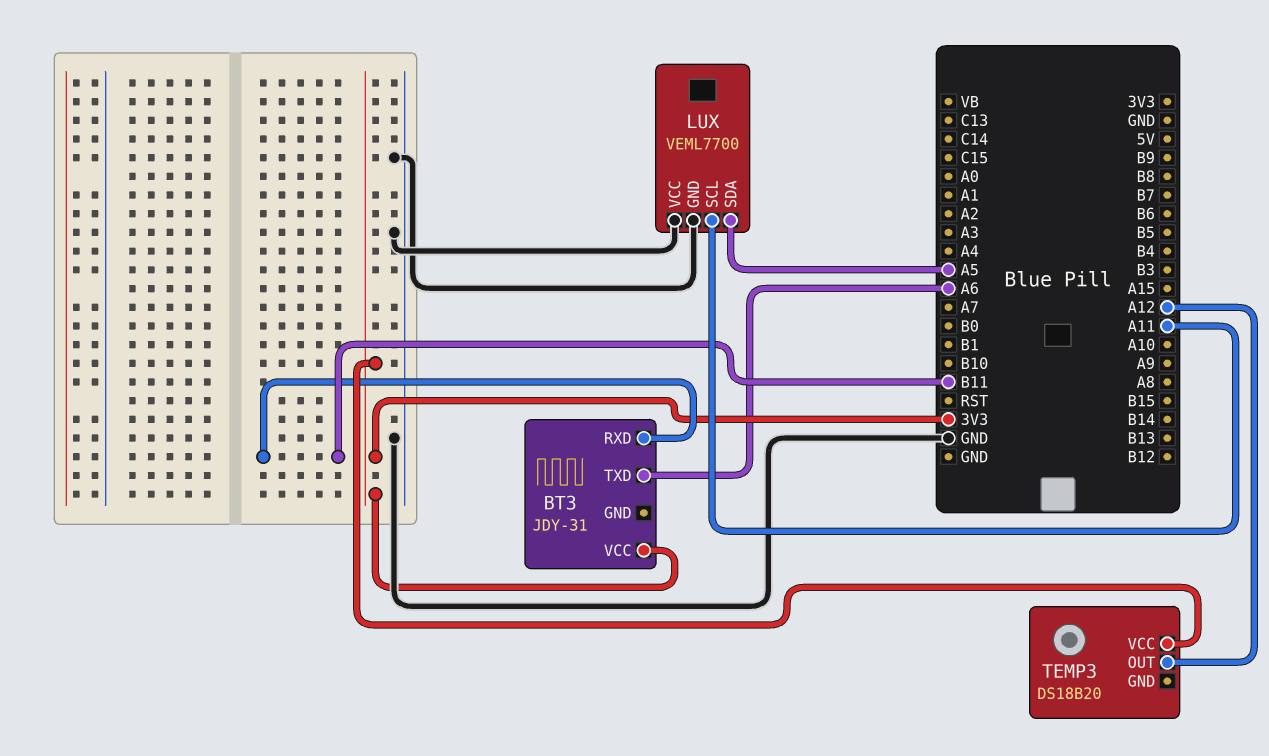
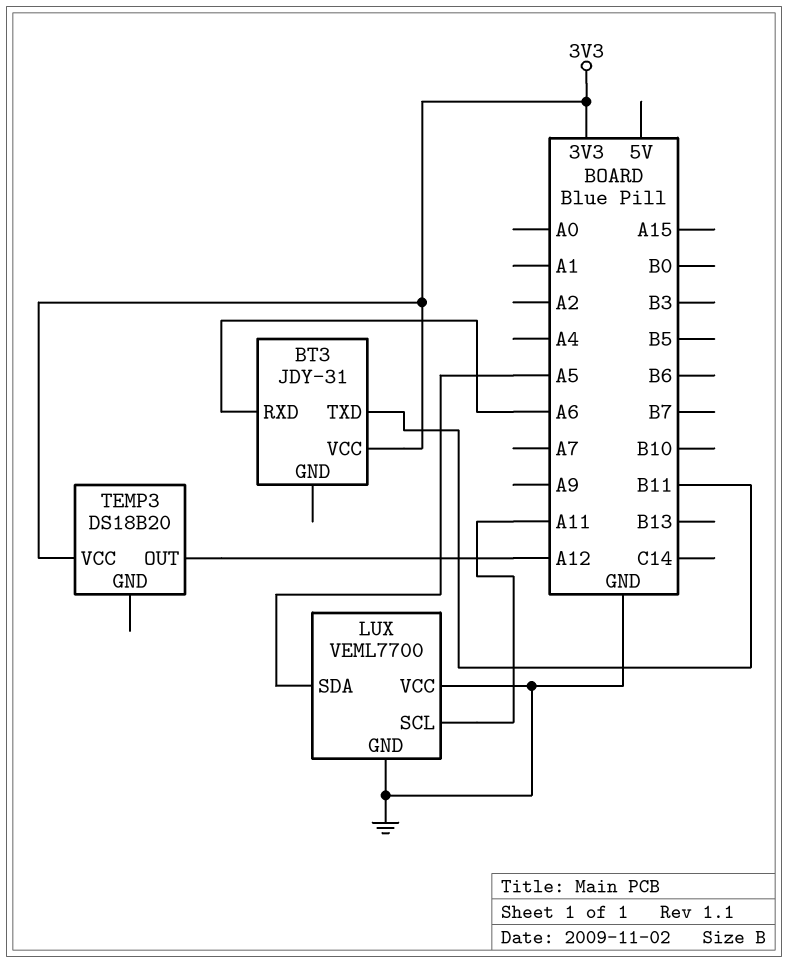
BT3 pin RXD: B11 -> A6
BT3 pin TXD: A6 -> B11

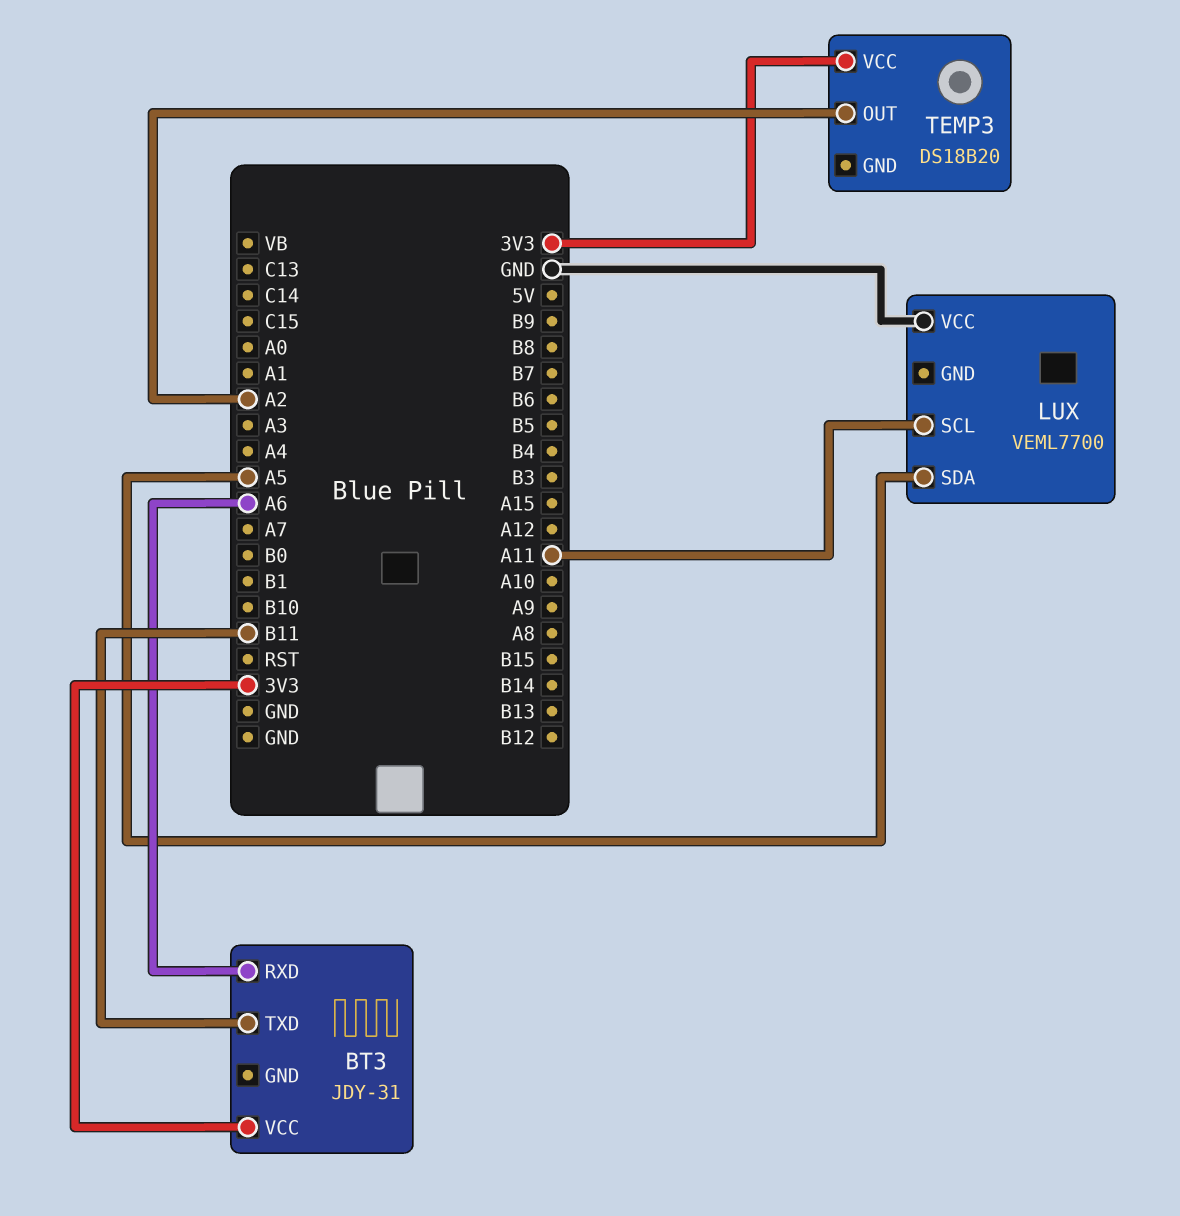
LUX pin GND: GND -> none
TEMP3 pin OUT: A12 -> A2

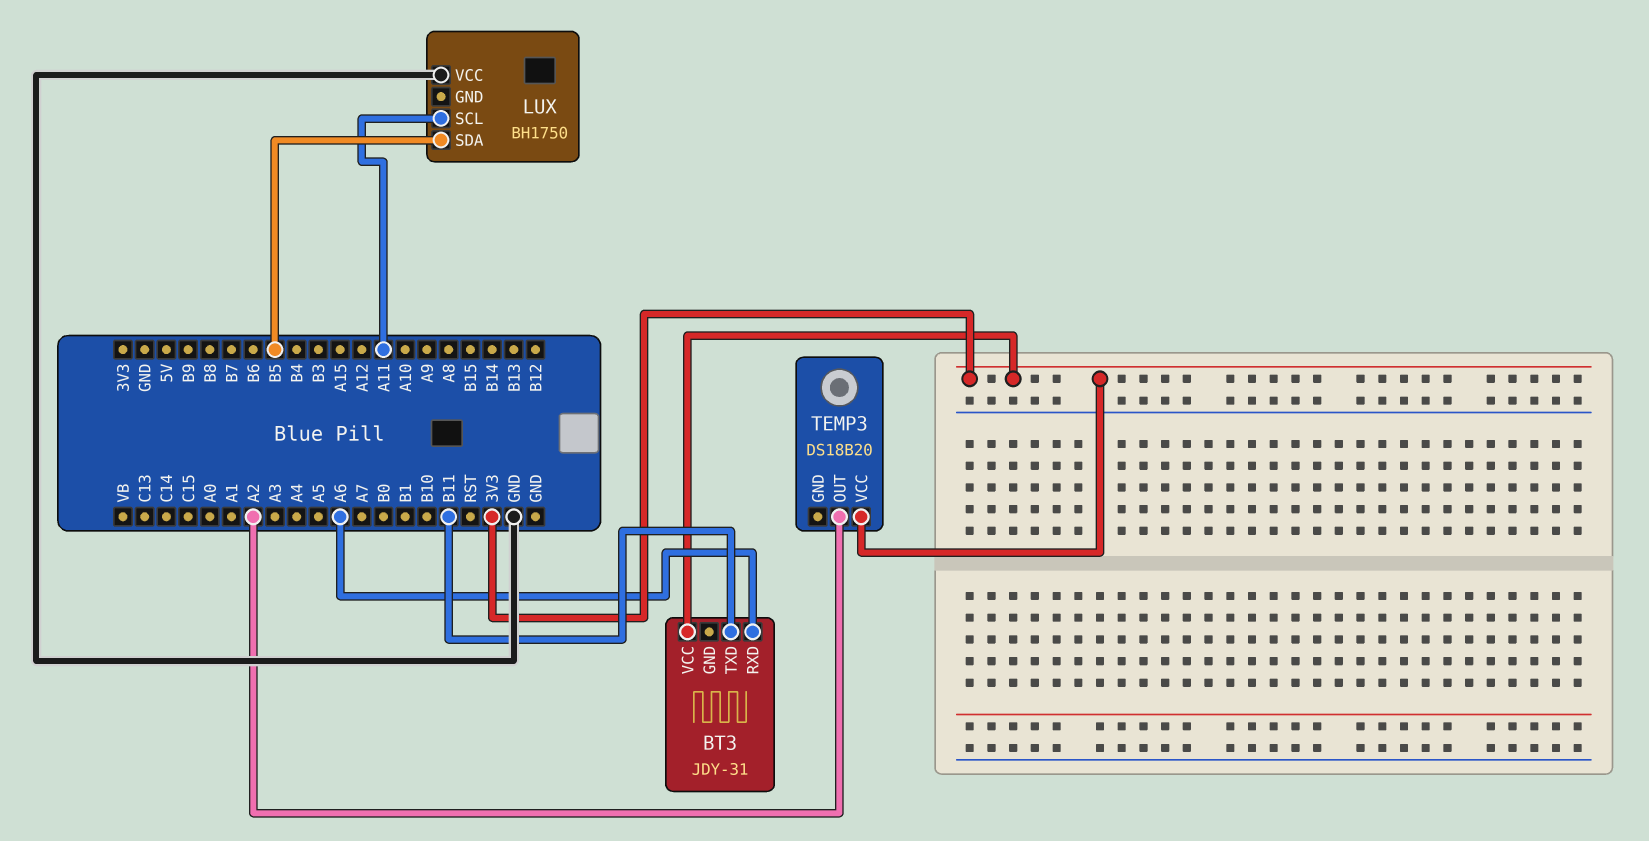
LUX: VEML7700 -> BH1750
LUX pin SDA: A5 -> B5

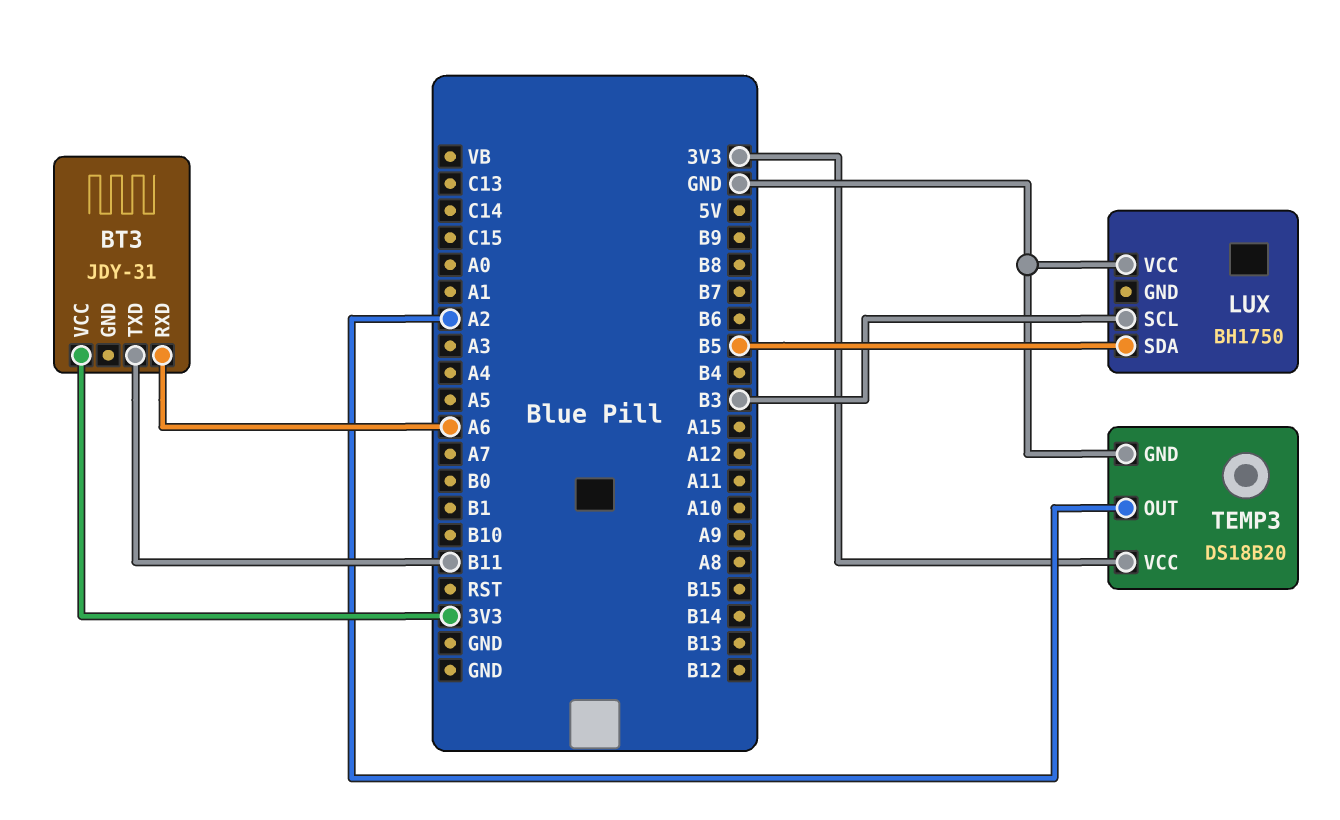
LUX pin SCL: A11 -> B3
TEMP3 pin GND: none -> GND

